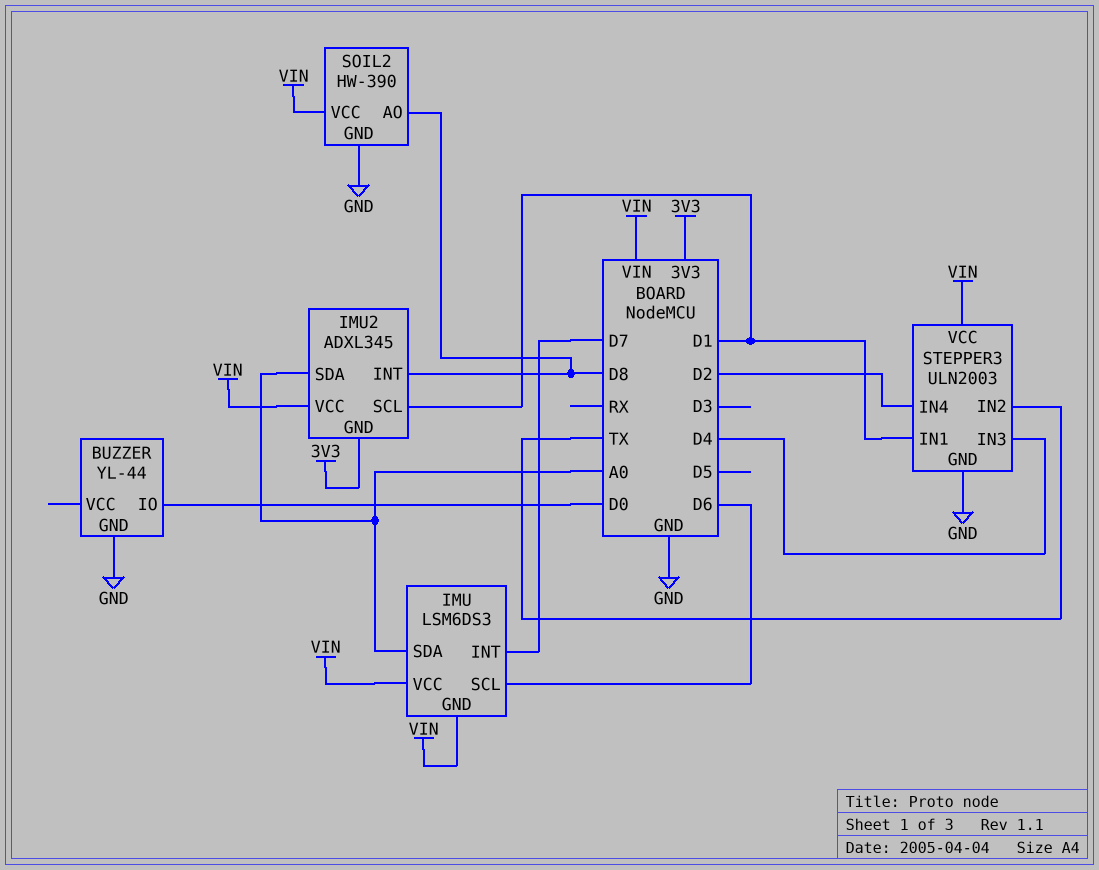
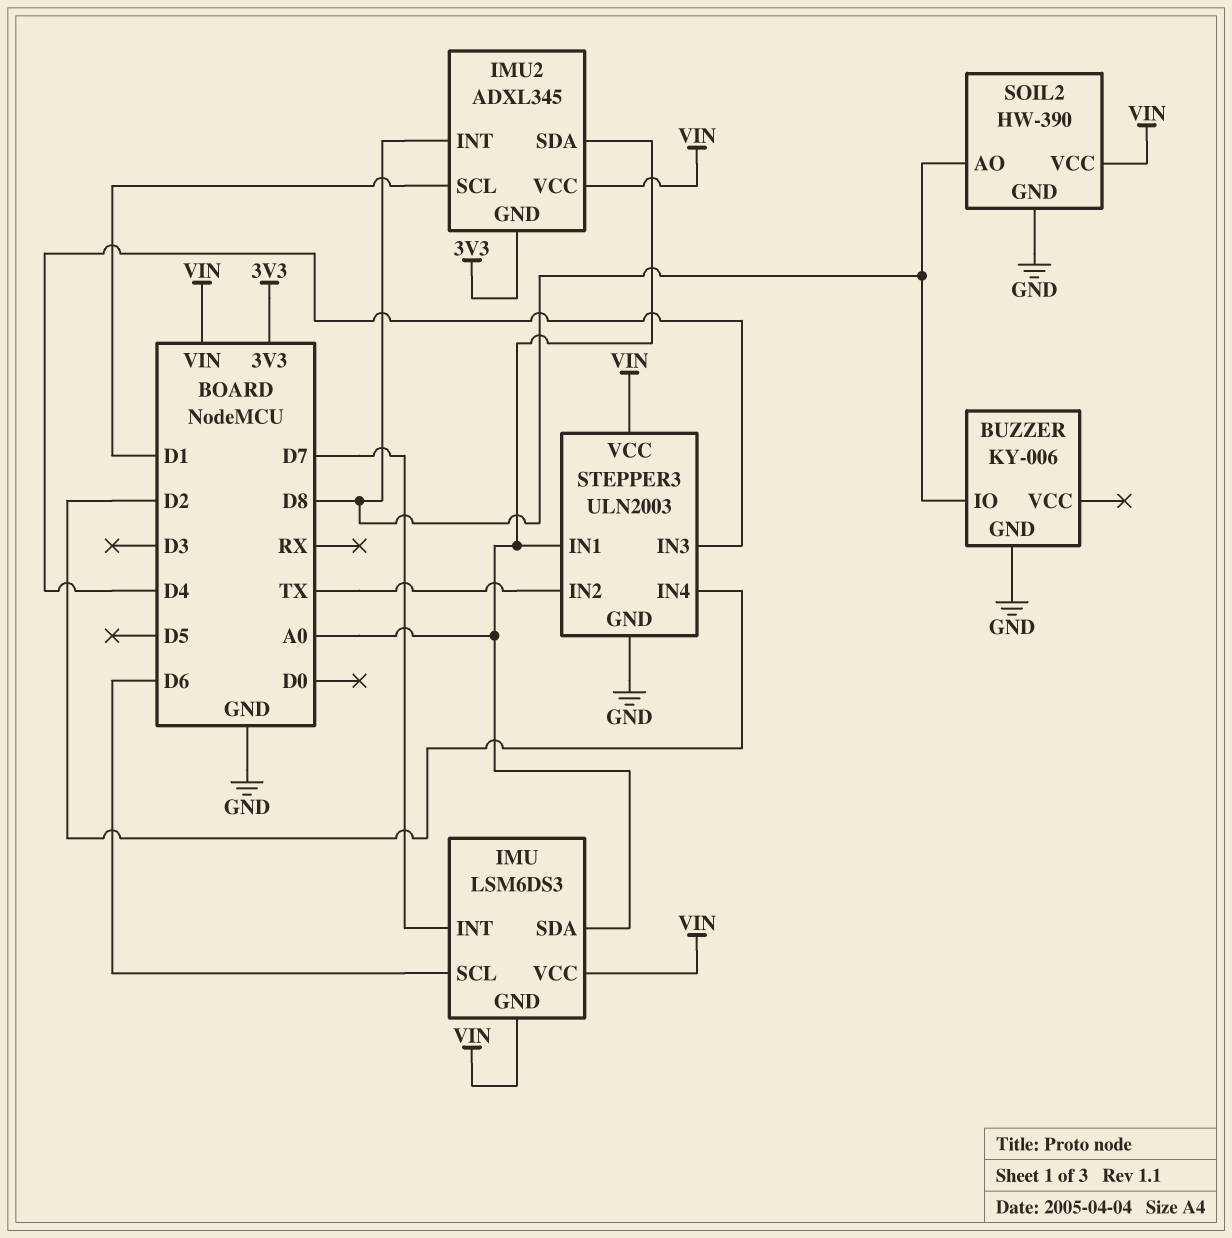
BUZZER: YL-44 -> KY-006
BUZZER pin IO: D0 -> D8
STEPPER3 pin IN1: D1 -> A0

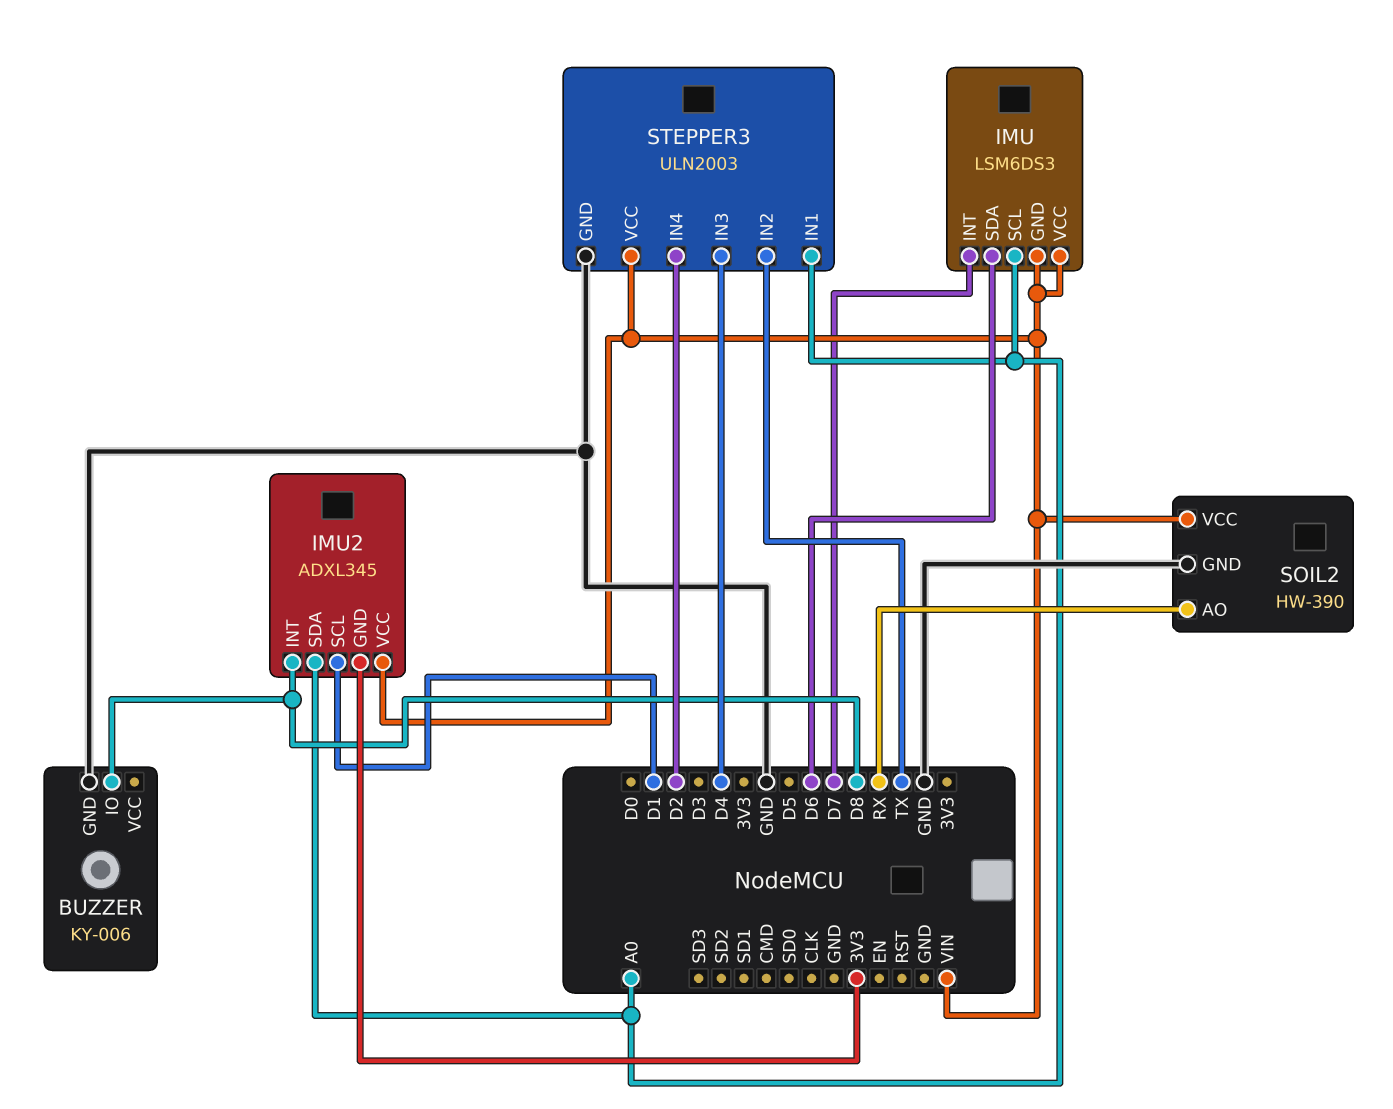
IMU pin SCL: D6 -> A0
IMU pin SDA: A0 -> D6
SOIL2 pin AO: D8 -> RX

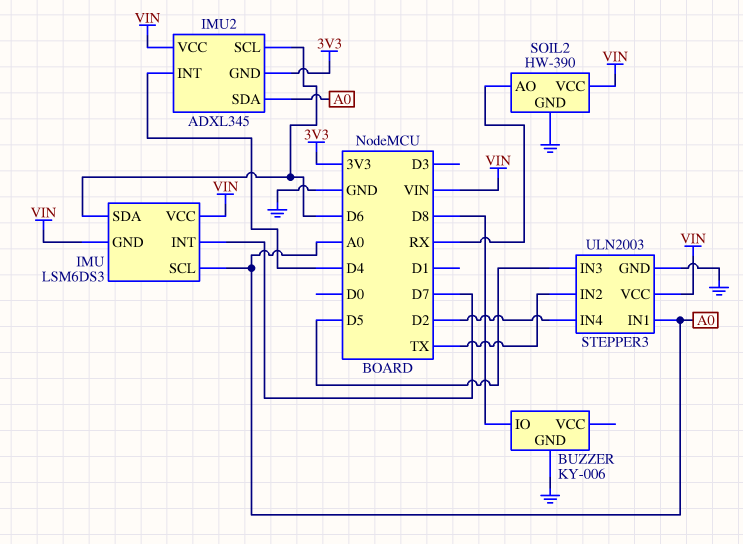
IMU2 pin INT: D8 -> D4
IMU2 pin SCL: D1 -> D6
STEPPER3 pin IN3: D4 -> D5

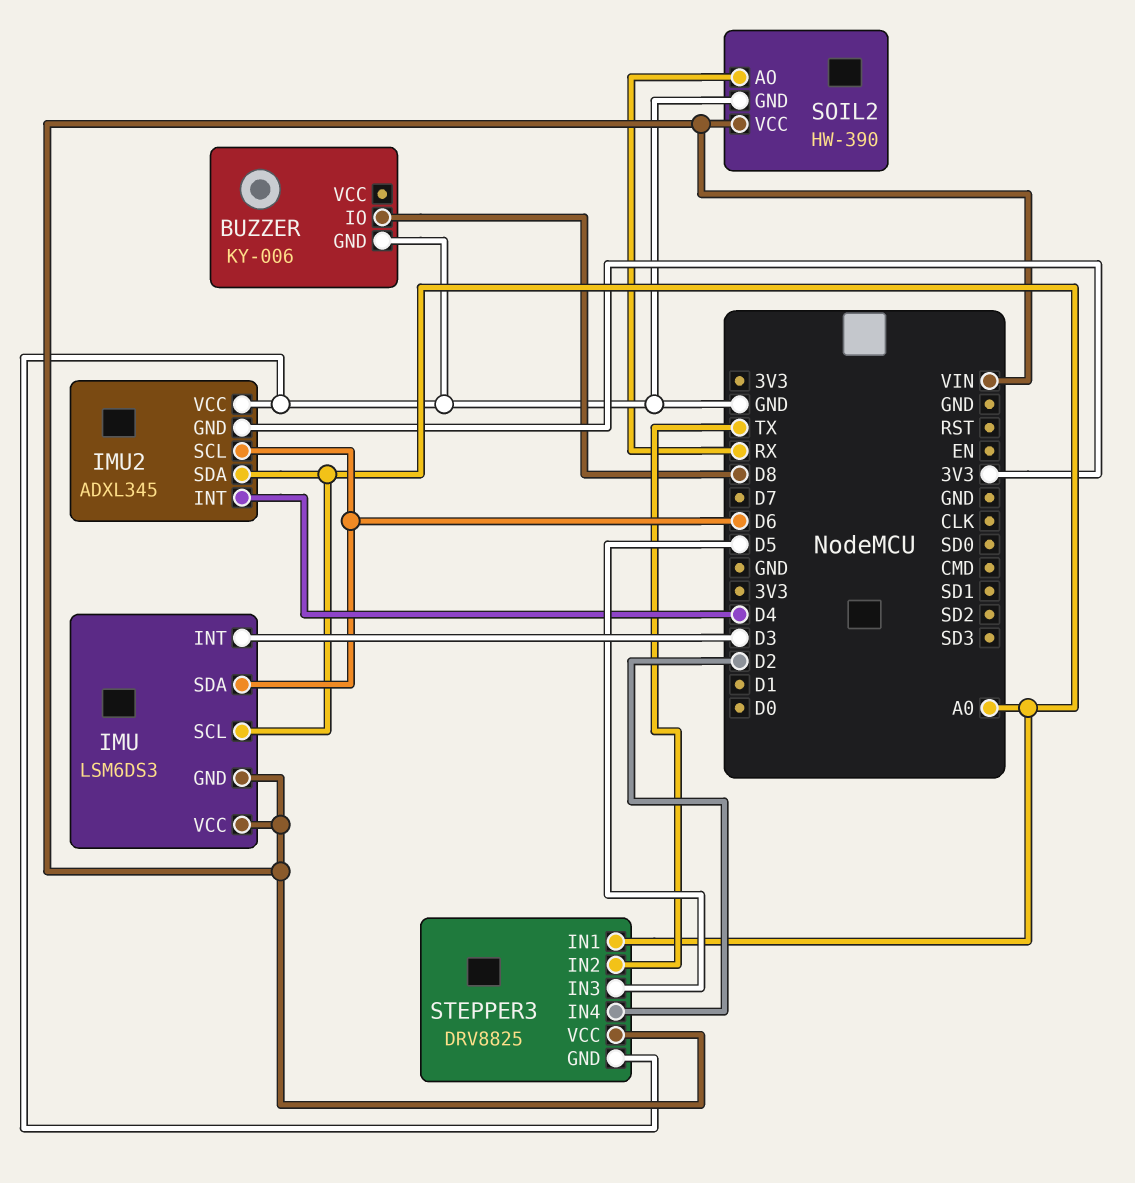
IMU pin INT: D7 -> D3
IMU2 pin VCC: VIN -> GND
STEPPER3: ULN2003 -> DRV8825

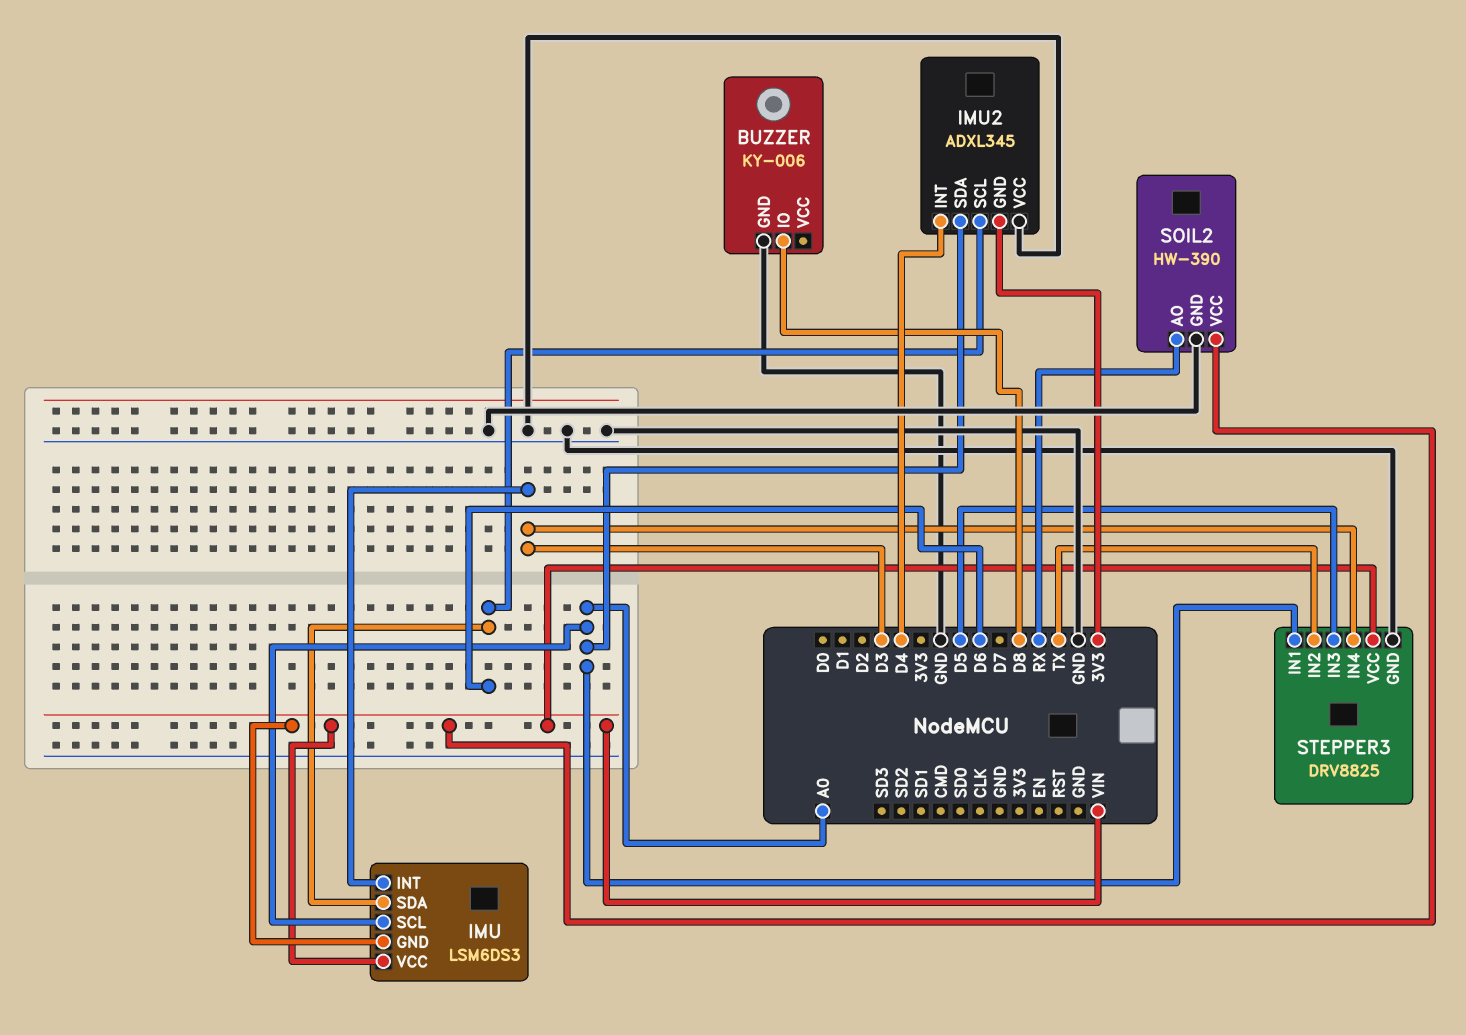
STEPPER3 pin IN4: D2 -> D3

